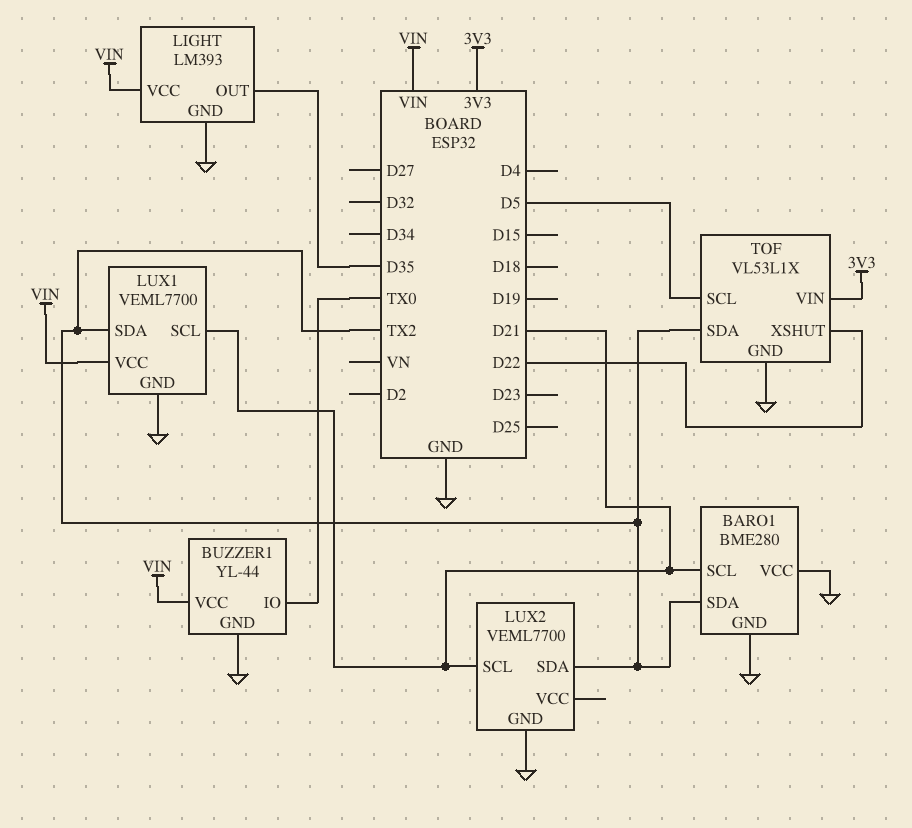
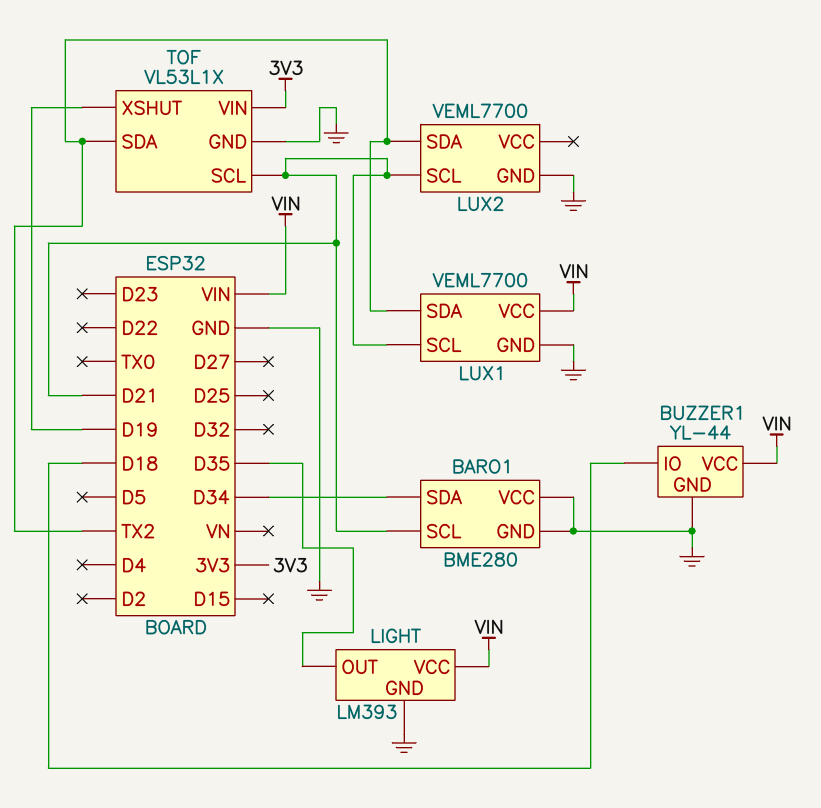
BARO1 pin SDA: TX2 -> D34
BUZZER1 pin IO: TX0 -> D18
TOF pin SCL: D5 -> D21
TOF pin XSHUT: D22 -> D19

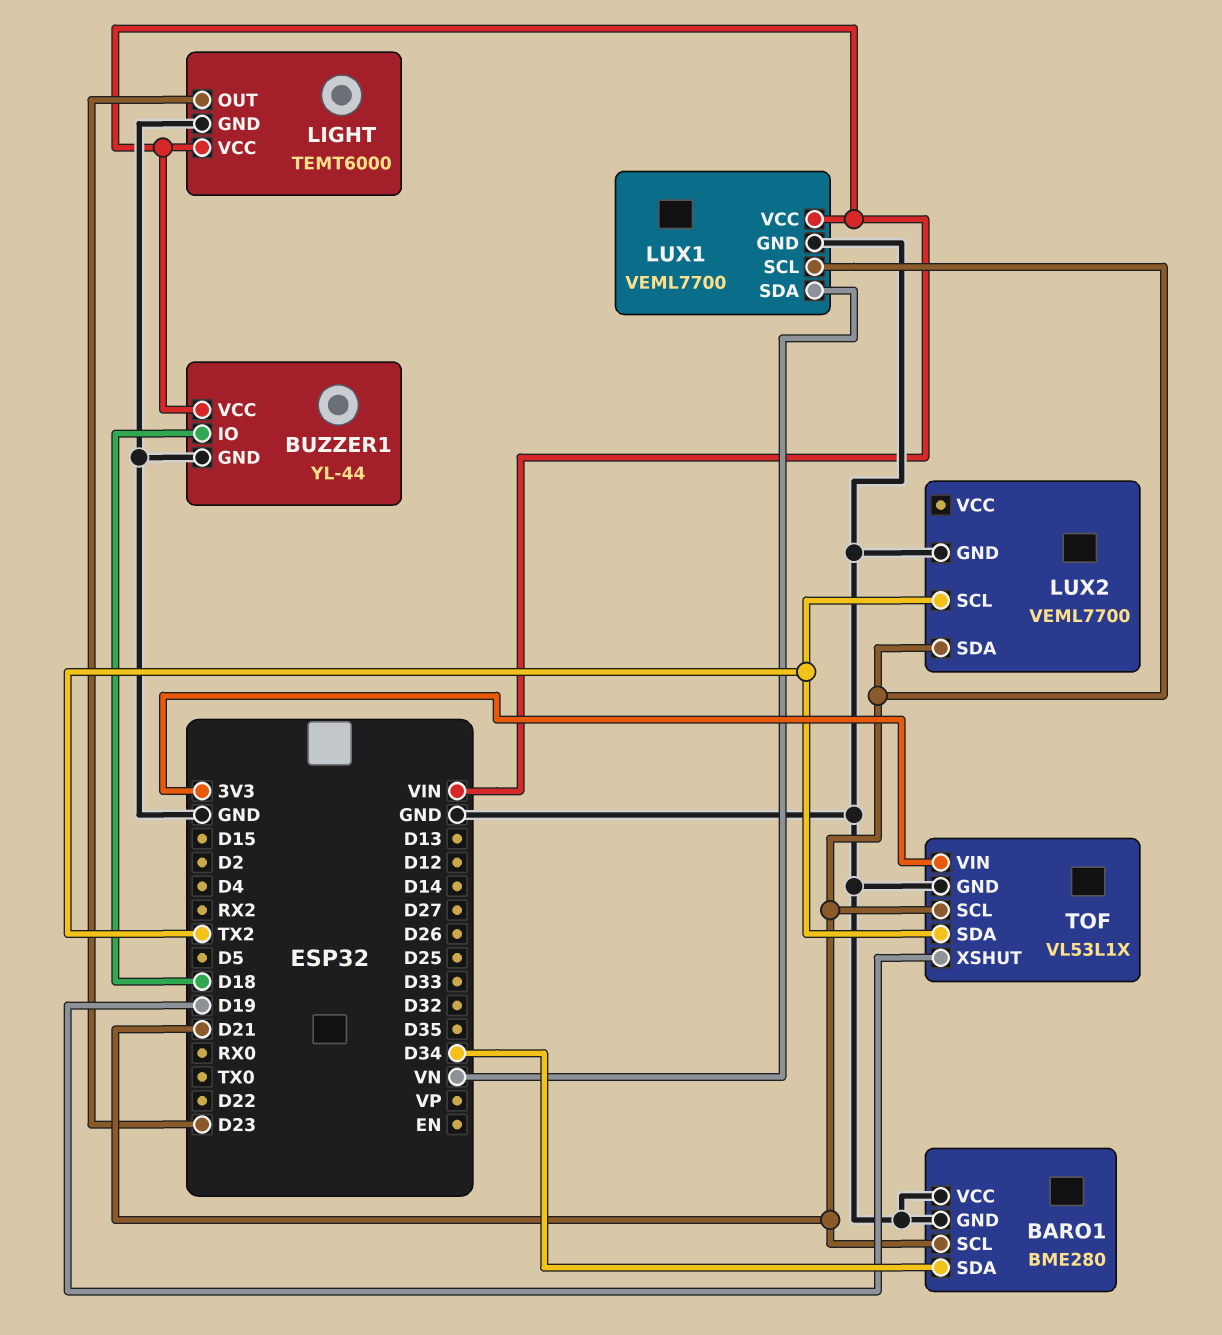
LIGHT: LM393 -> TEMT6000
LIGHT pin OUT: D35 -> D23
LUX1 pin SDA: TX2 -> VN
LUX2 pin SCL: D21 -> TX2
LUX2 pin SDA: TX2 -> D21

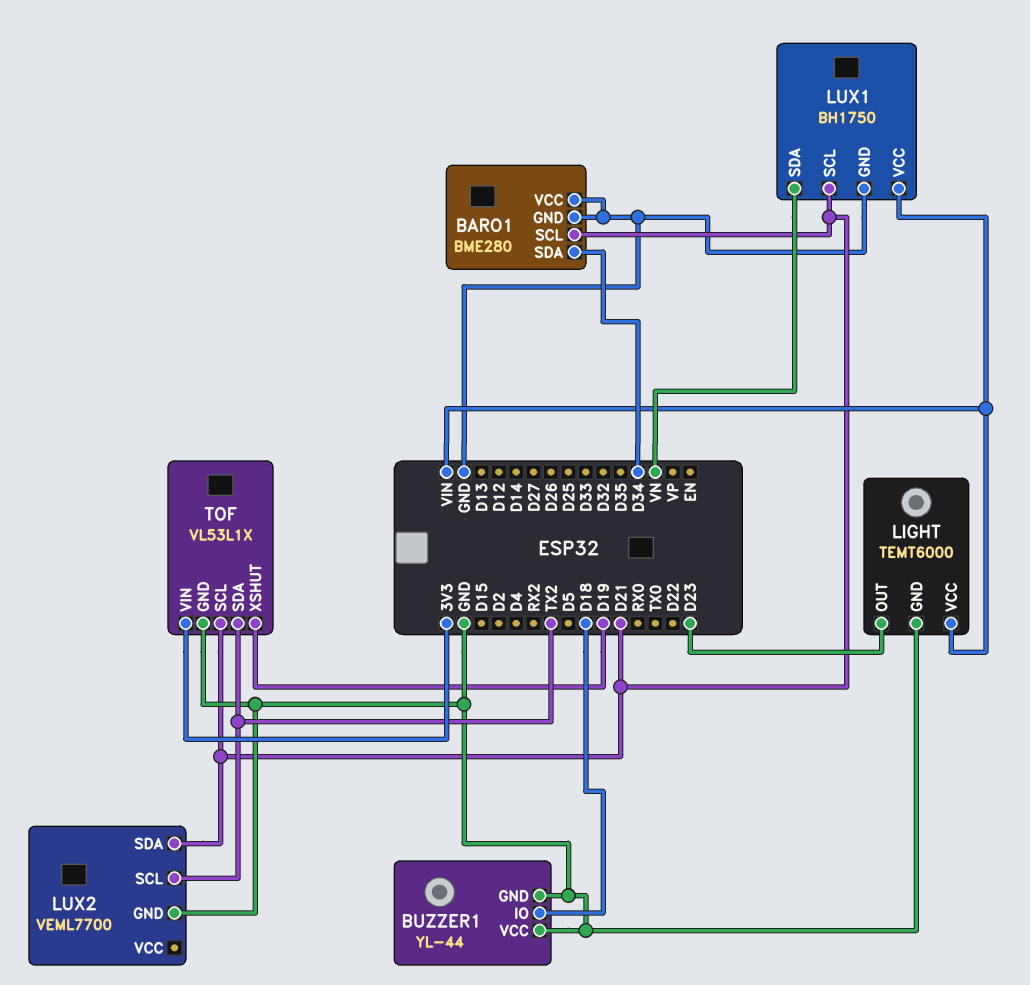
BUZZER1 pin VCC: VIN -> GND
LUX1: VEML7700 -> BH1750

